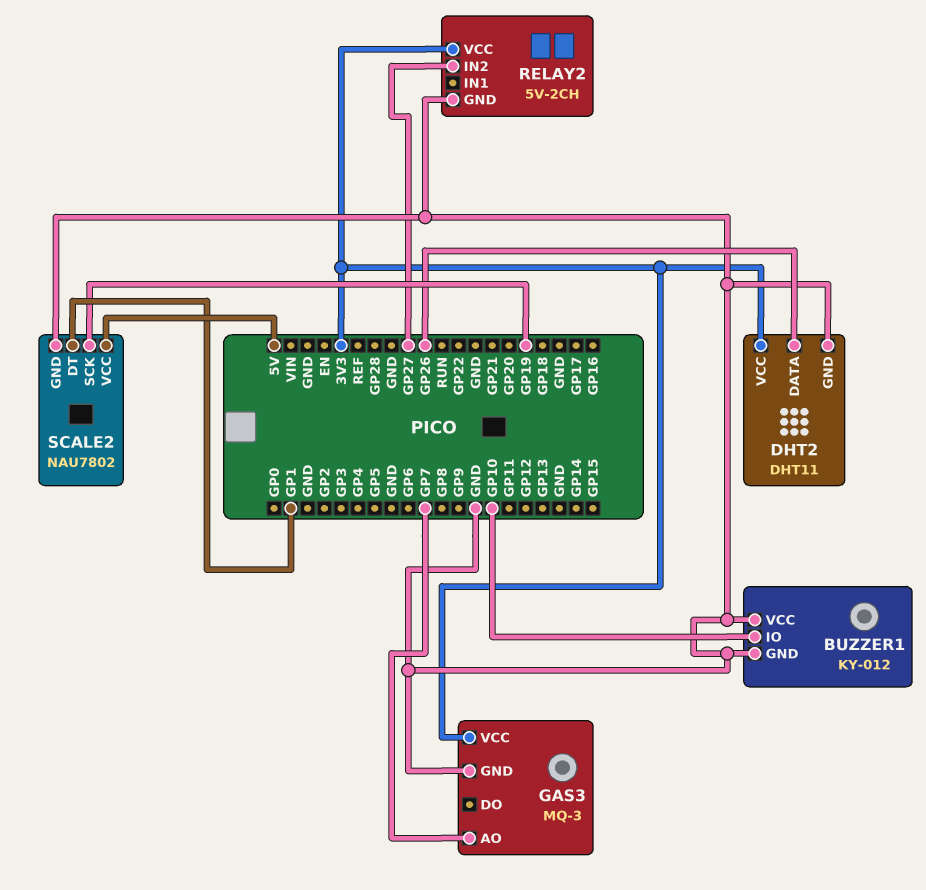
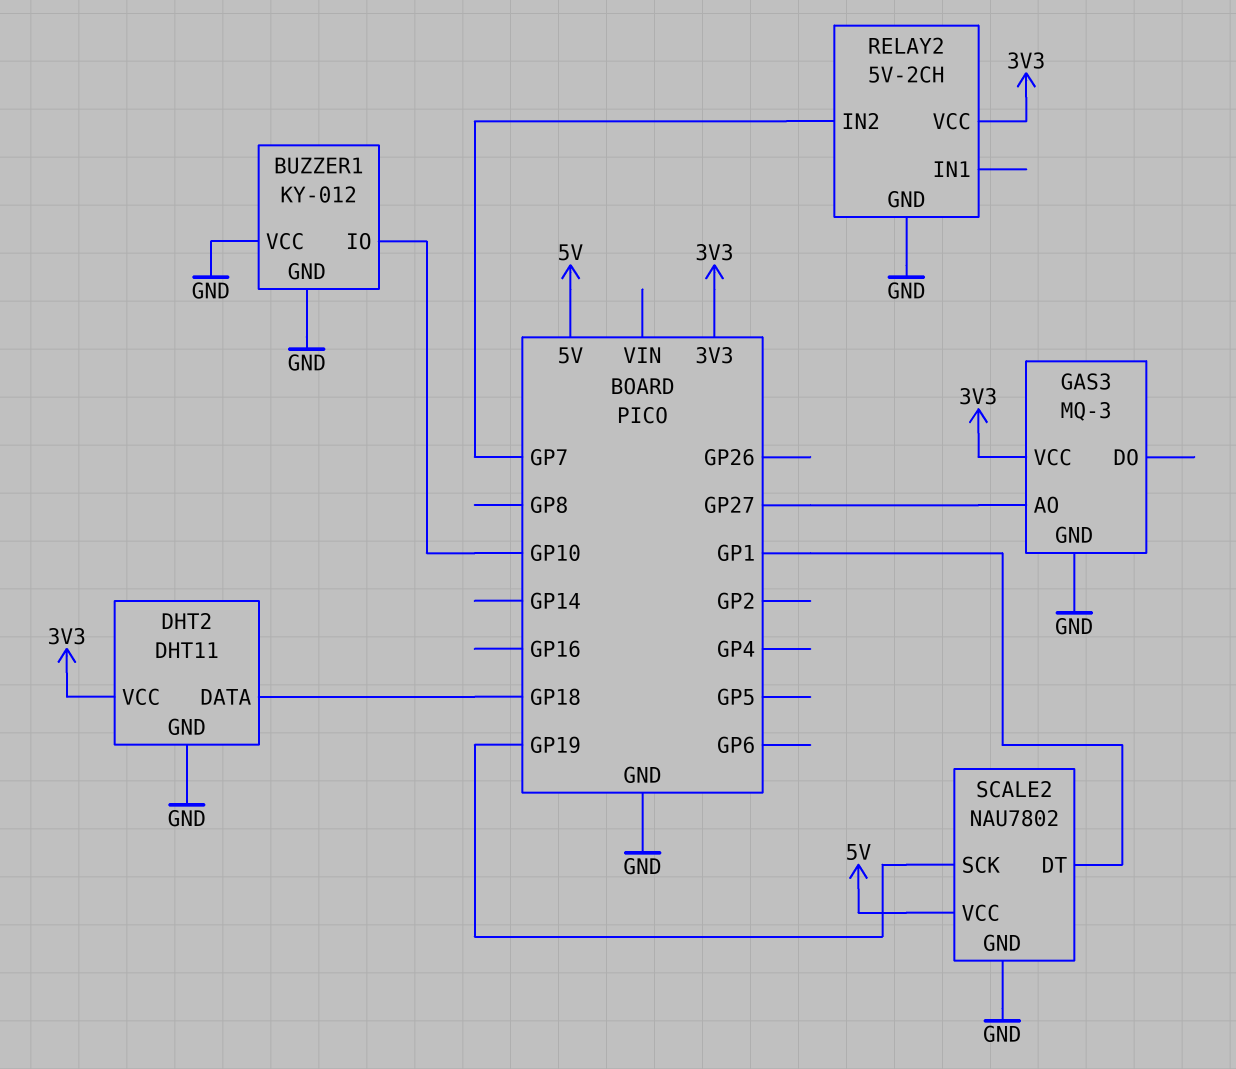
DHT2 pin DATA: GP26 -> GP18
GAS3 pin AO: GP7 -> GP27
RELAY2 pin IN2: GP27 -> GP7

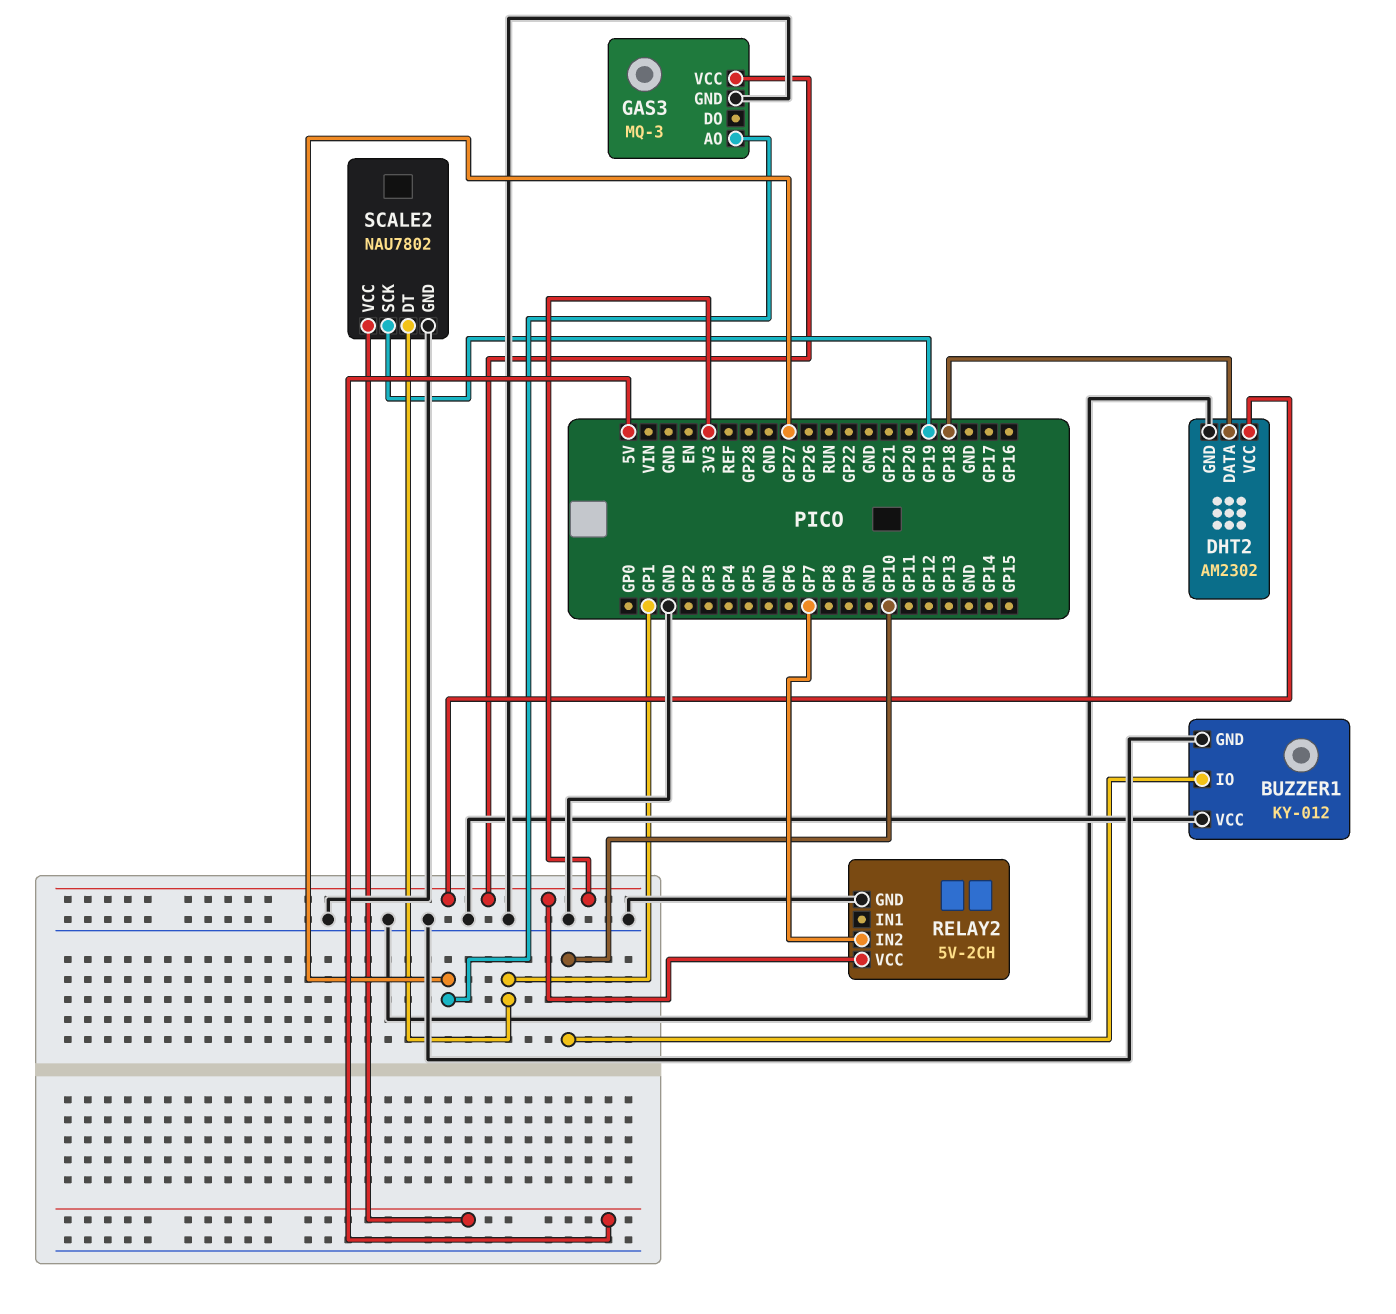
DHT2: DHT11 -> AM2302

